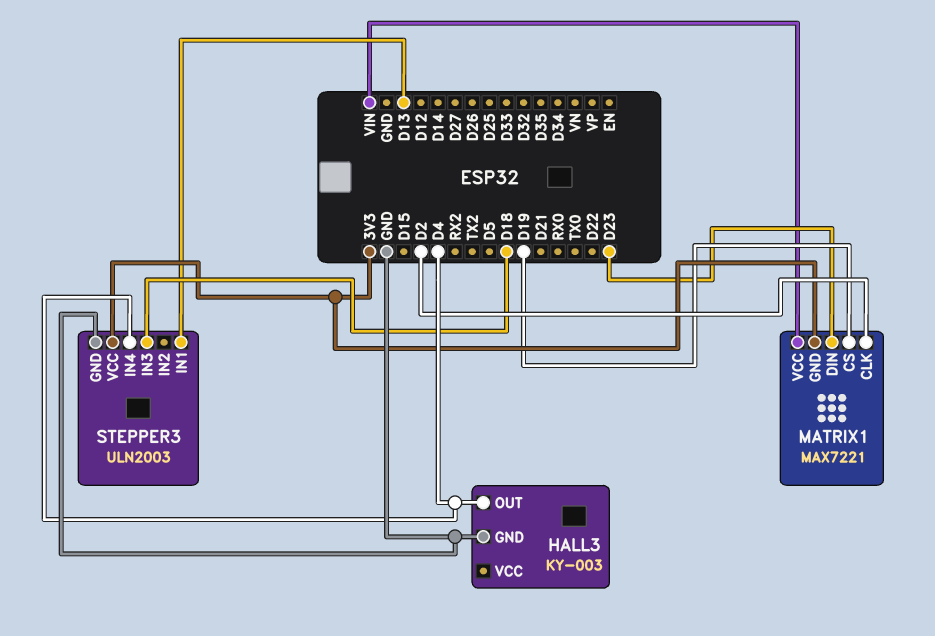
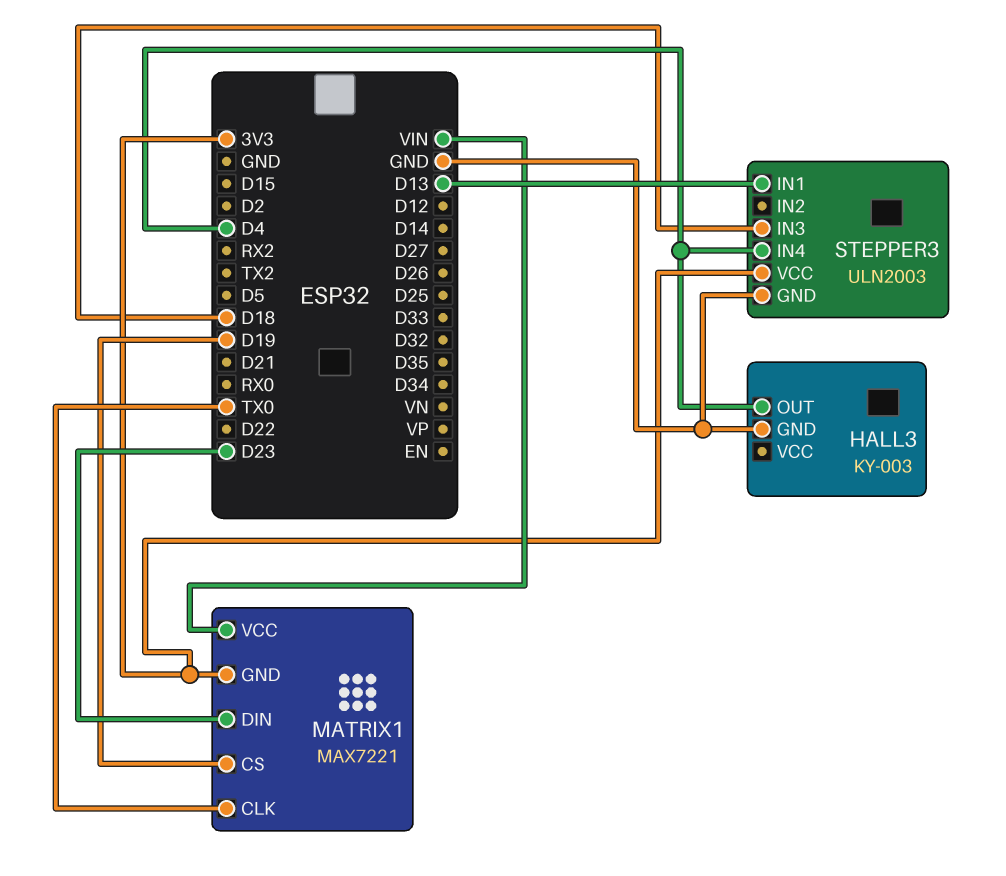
MATRIX1 pin CLK: D2 -> TX0

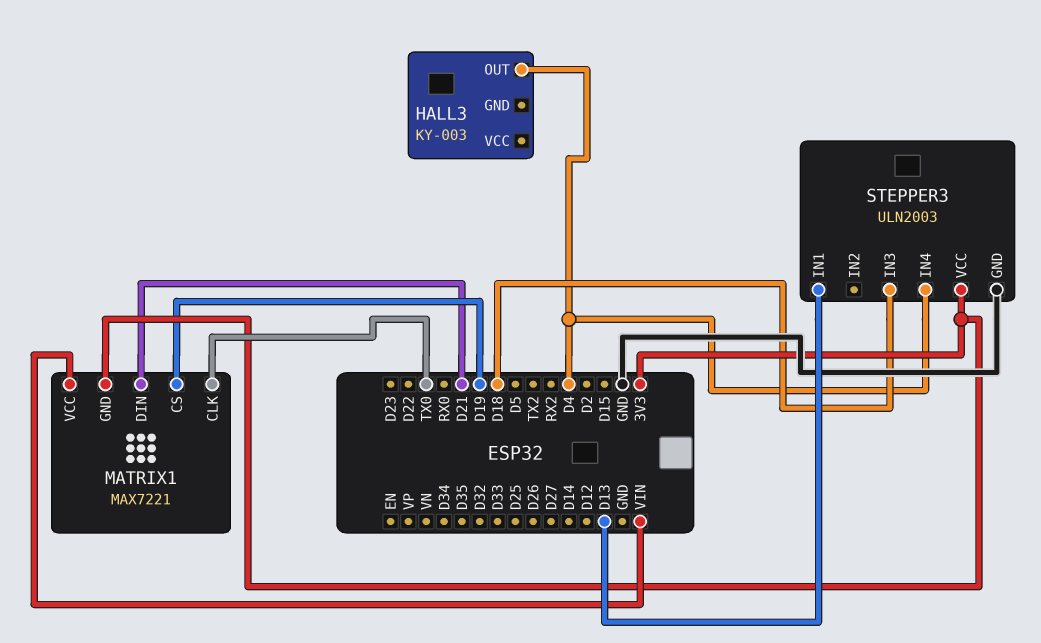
HALL3 pin GND: GND -> none
MATRIX1 pin DIN: D23 -> D21

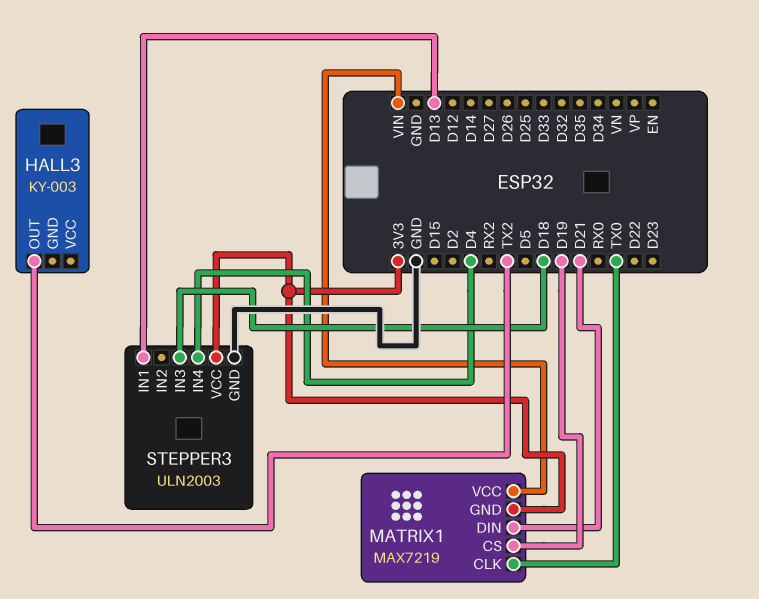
HALL3 pin OUT: D4 -> TX2
MATRIX1: MAX7221 -> MAX7219

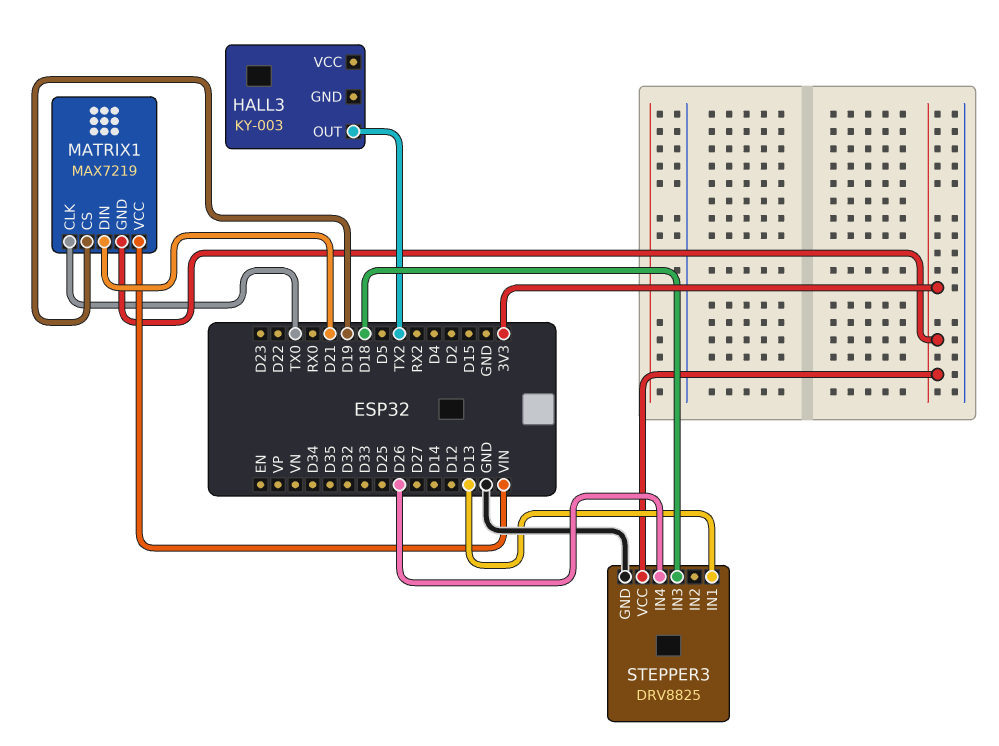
STEPPER3: ULN2003 -> DRV8825
STEPPER3 pin IN4: D4 -> D26

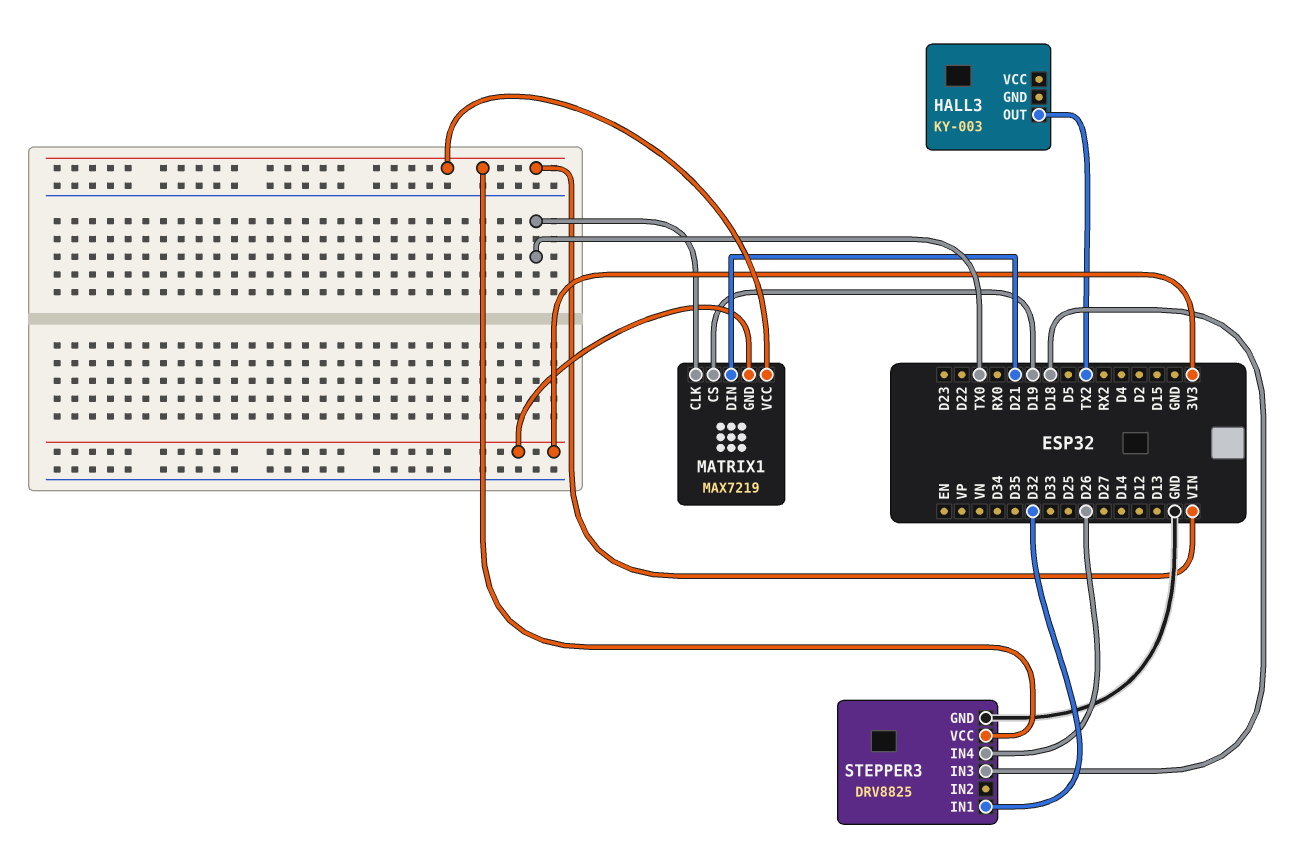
STEPPER3 pin IN1: D13 -> D32
STEPPER3 pin VCC: 3V3 -> VIN

